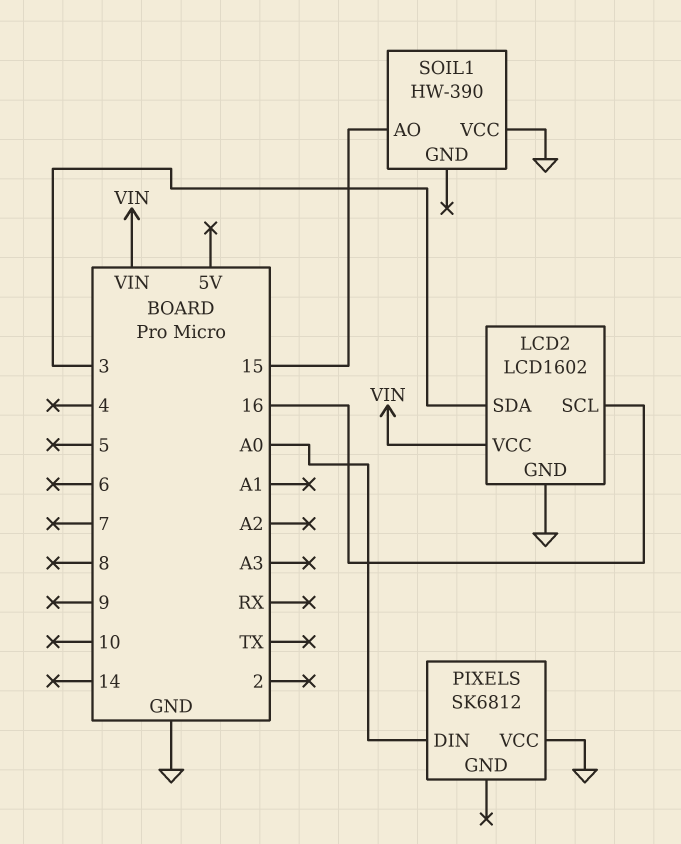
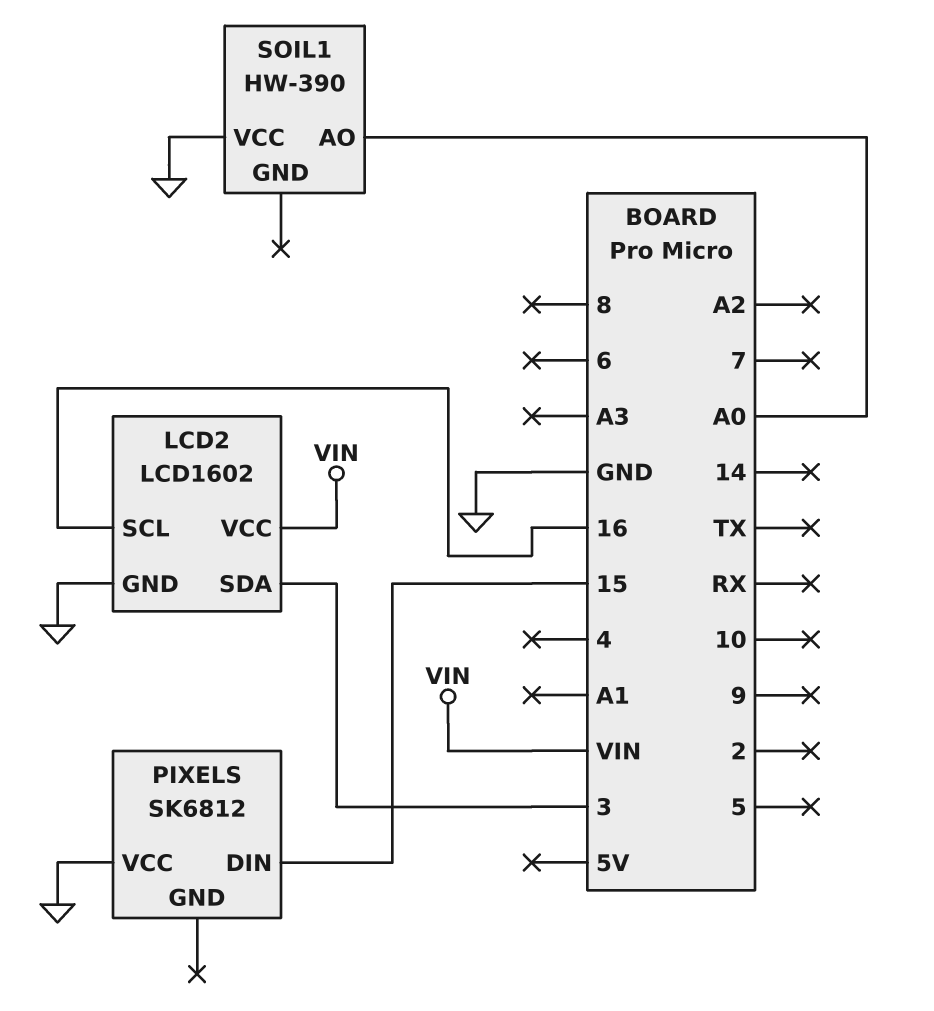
PIXELS pin DIN: A0 -> 15
SOIL1 pin AO: 15 -> A0

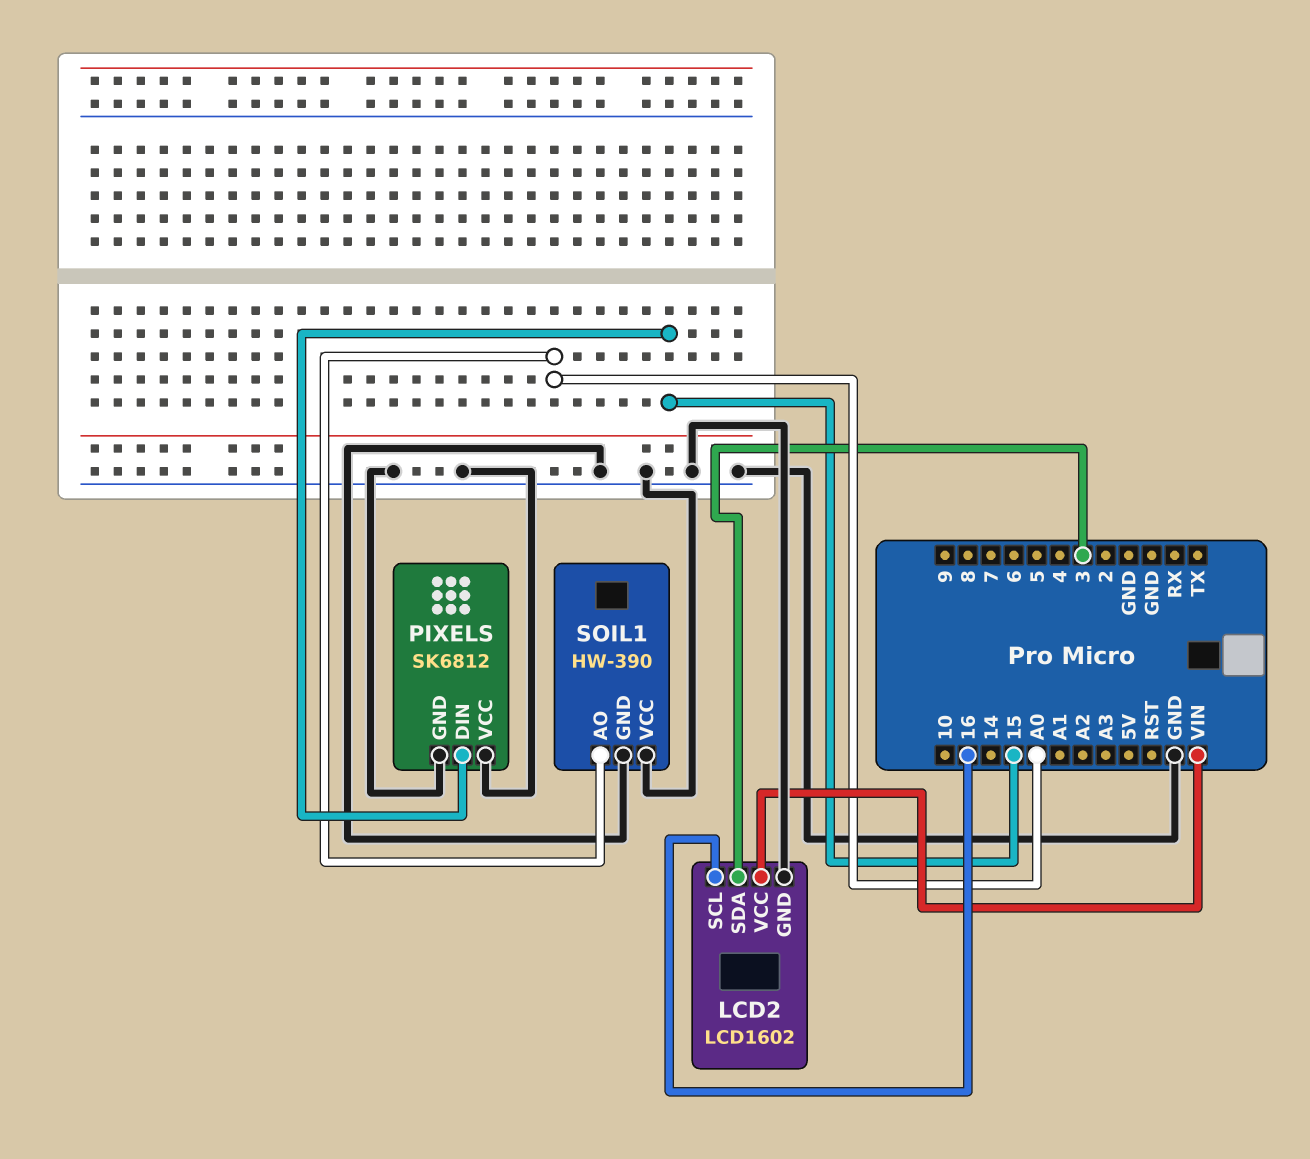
PIXELS pin GND: none -> GND
SOIL1 pin GND: none -> GND

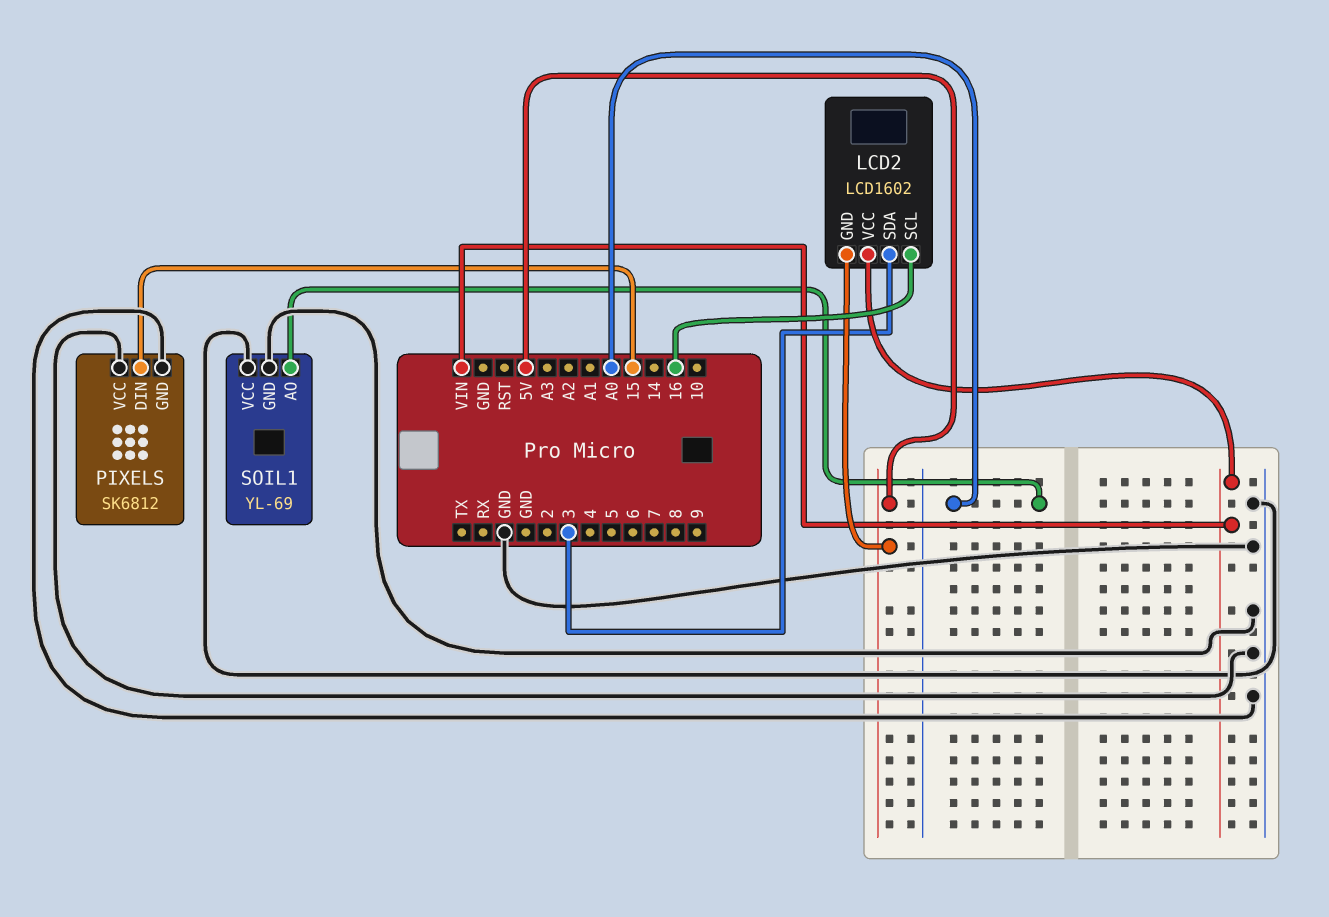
LCD2 pin GND: GND -> 5V
SOIL1: HW-390 -> YL-69

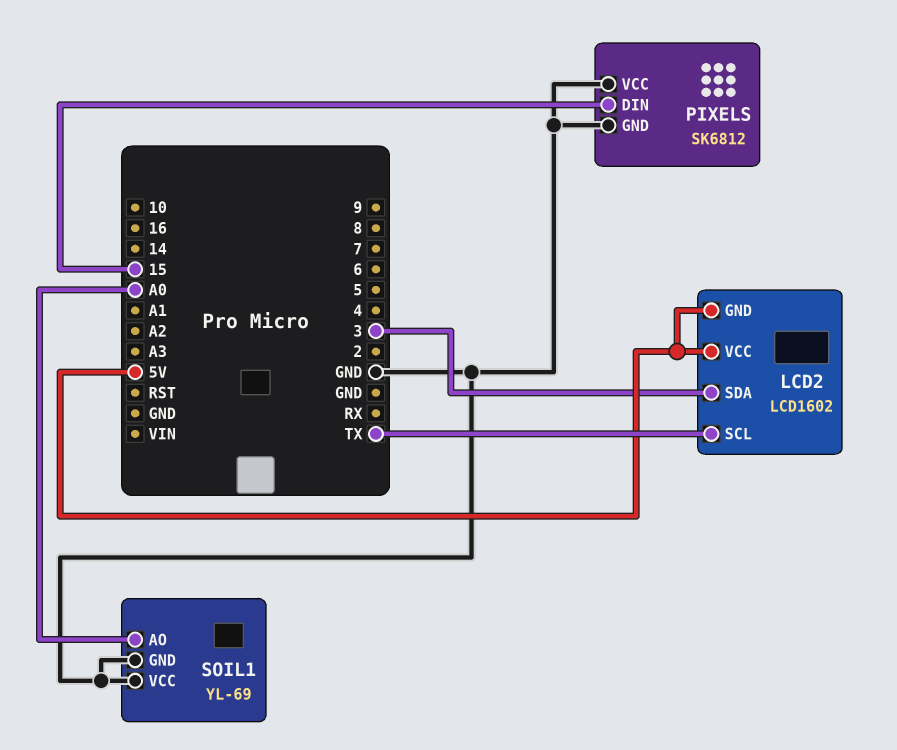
LCD2 pin SCL: 16 -> TX
LCD2 pin VCC: VIN -> 5V

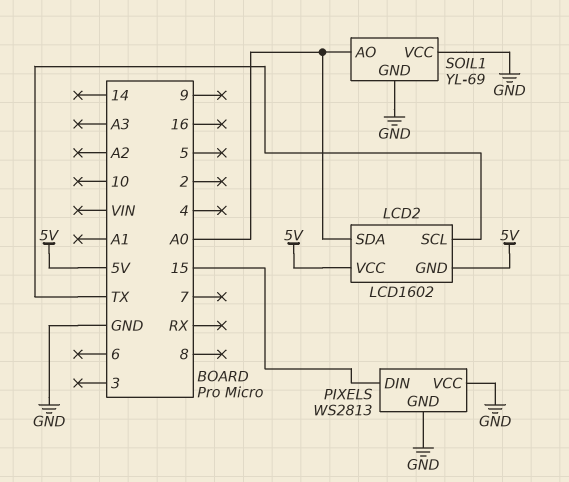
LCD2 pin SDA: 3 -> A0
PIXELS: SK6812 -> WS2813

